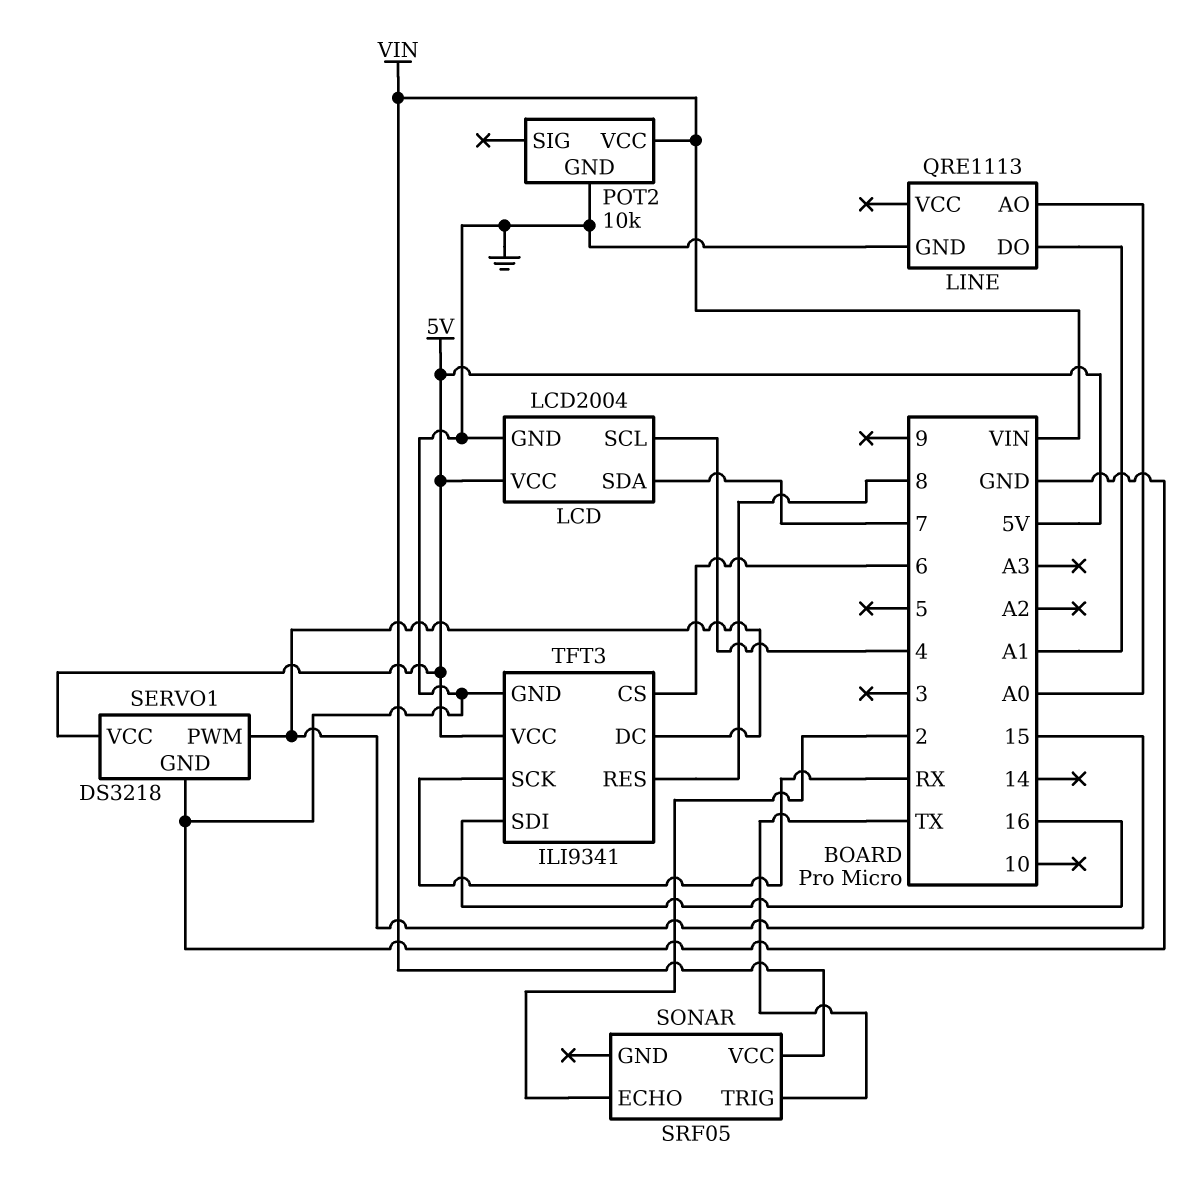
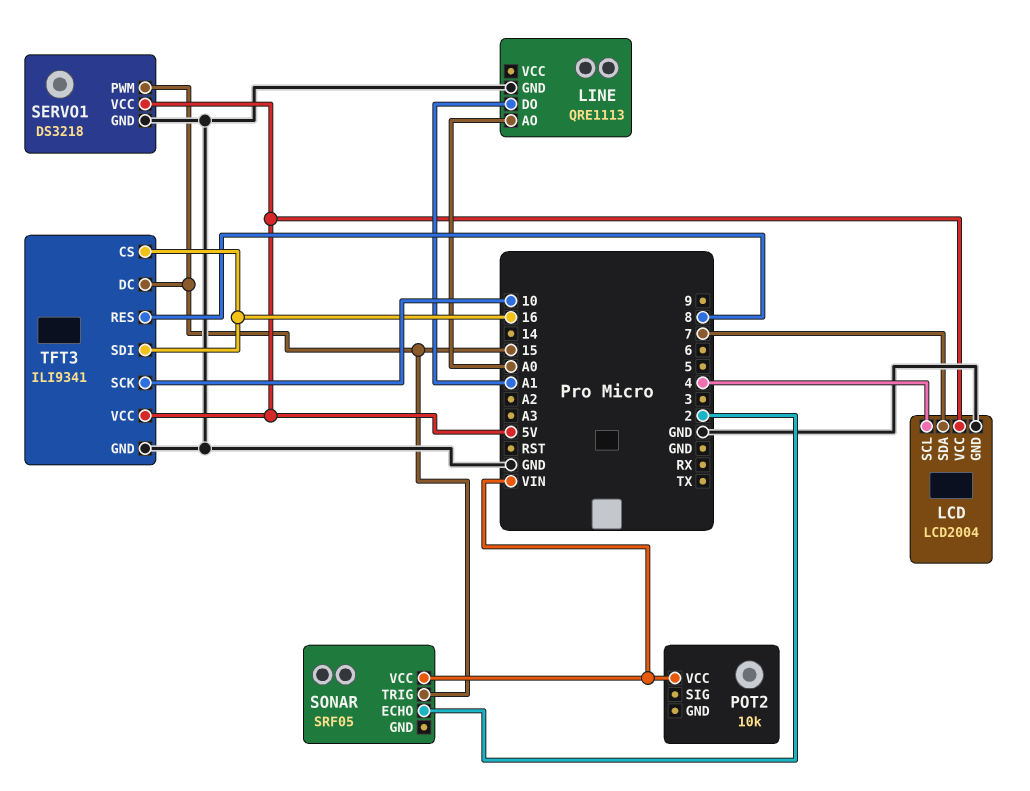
POT2 pin GND: GND -> none
SONAR pin TRIG: TX -> 15
TFT3 pin CS: 6 -> 16
TFT3 pin SCK: RX -> 10

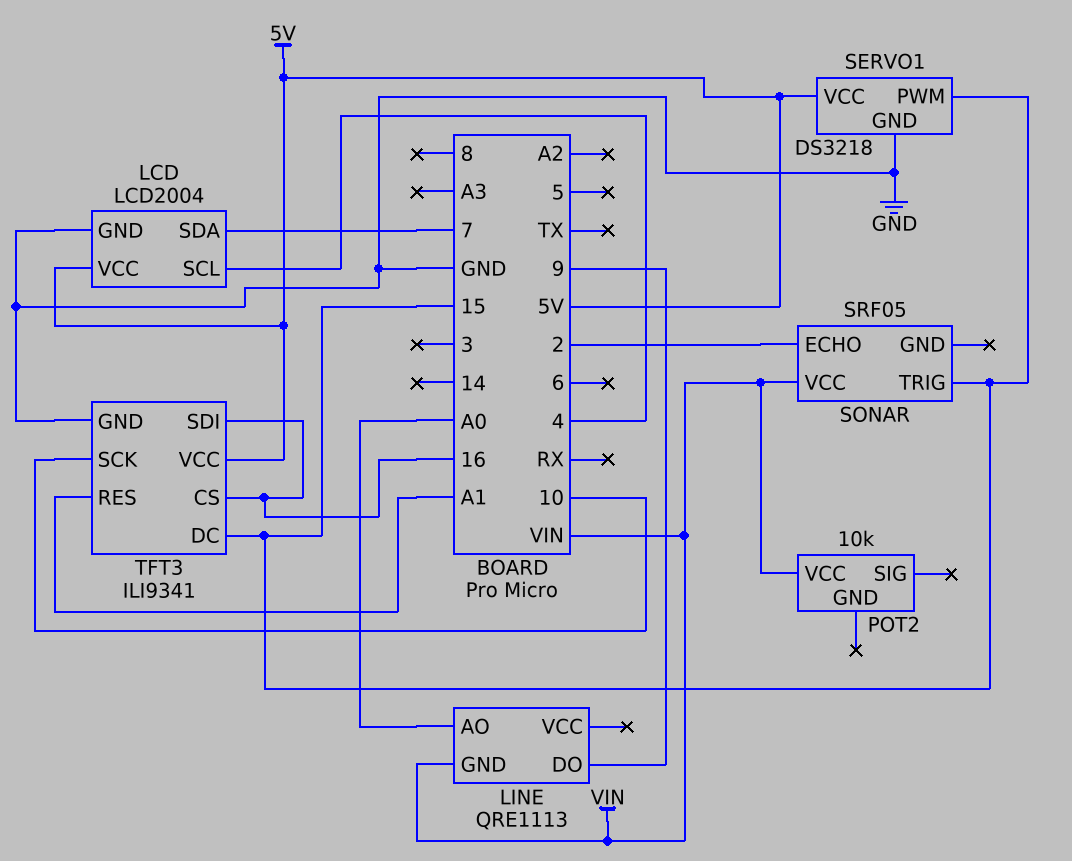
LINE pin DO: A1 -> 9
LINE pin GND: GND -> VIN
TFT3 pin RES: 8 -> A1

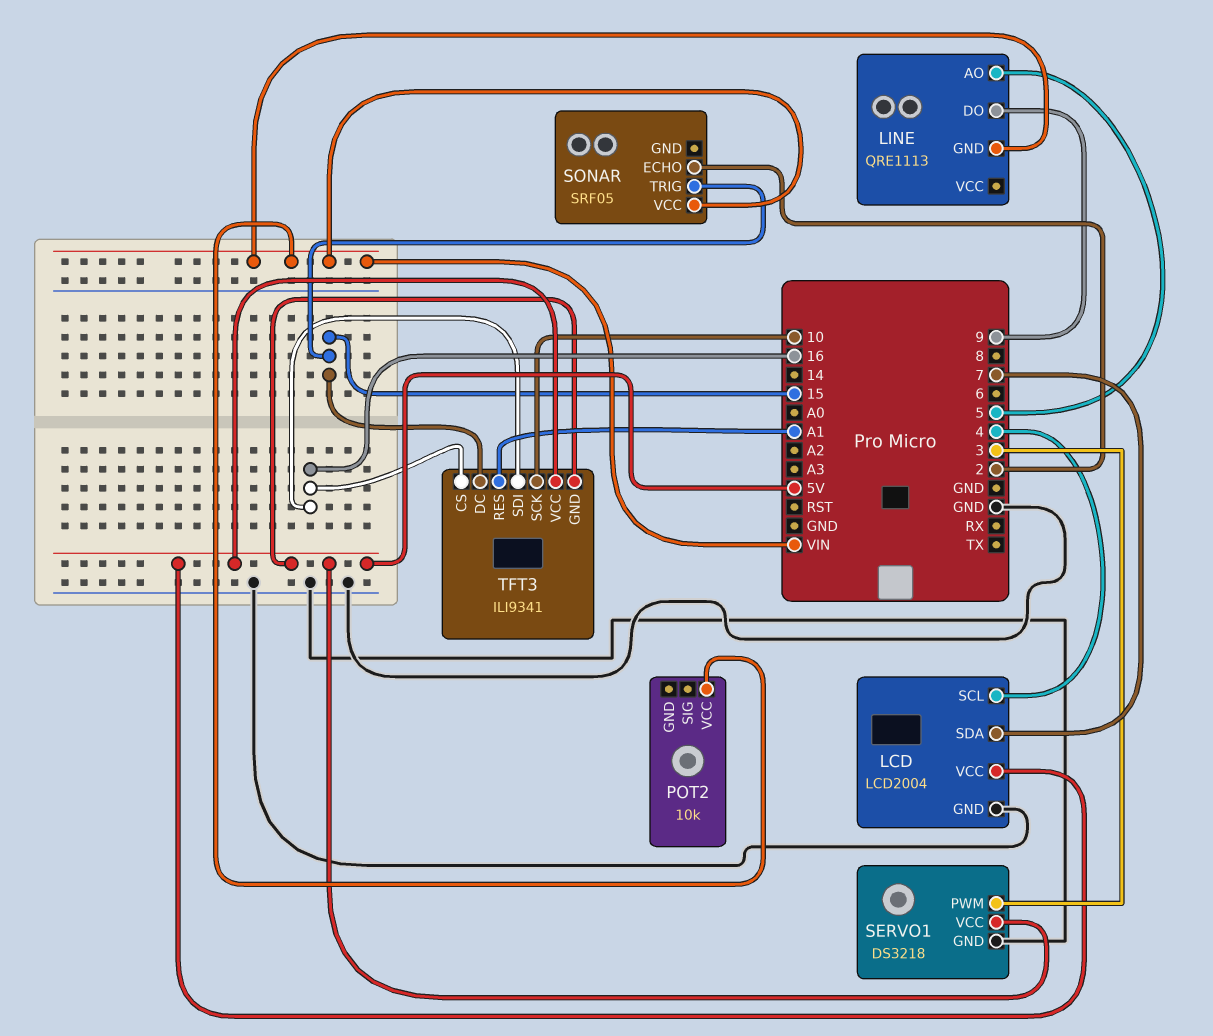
LINE pin AO: A0 -> 5
SERVO1 pin PWM: 15 -> 3
TFT3 pin GND: GND -> 5V

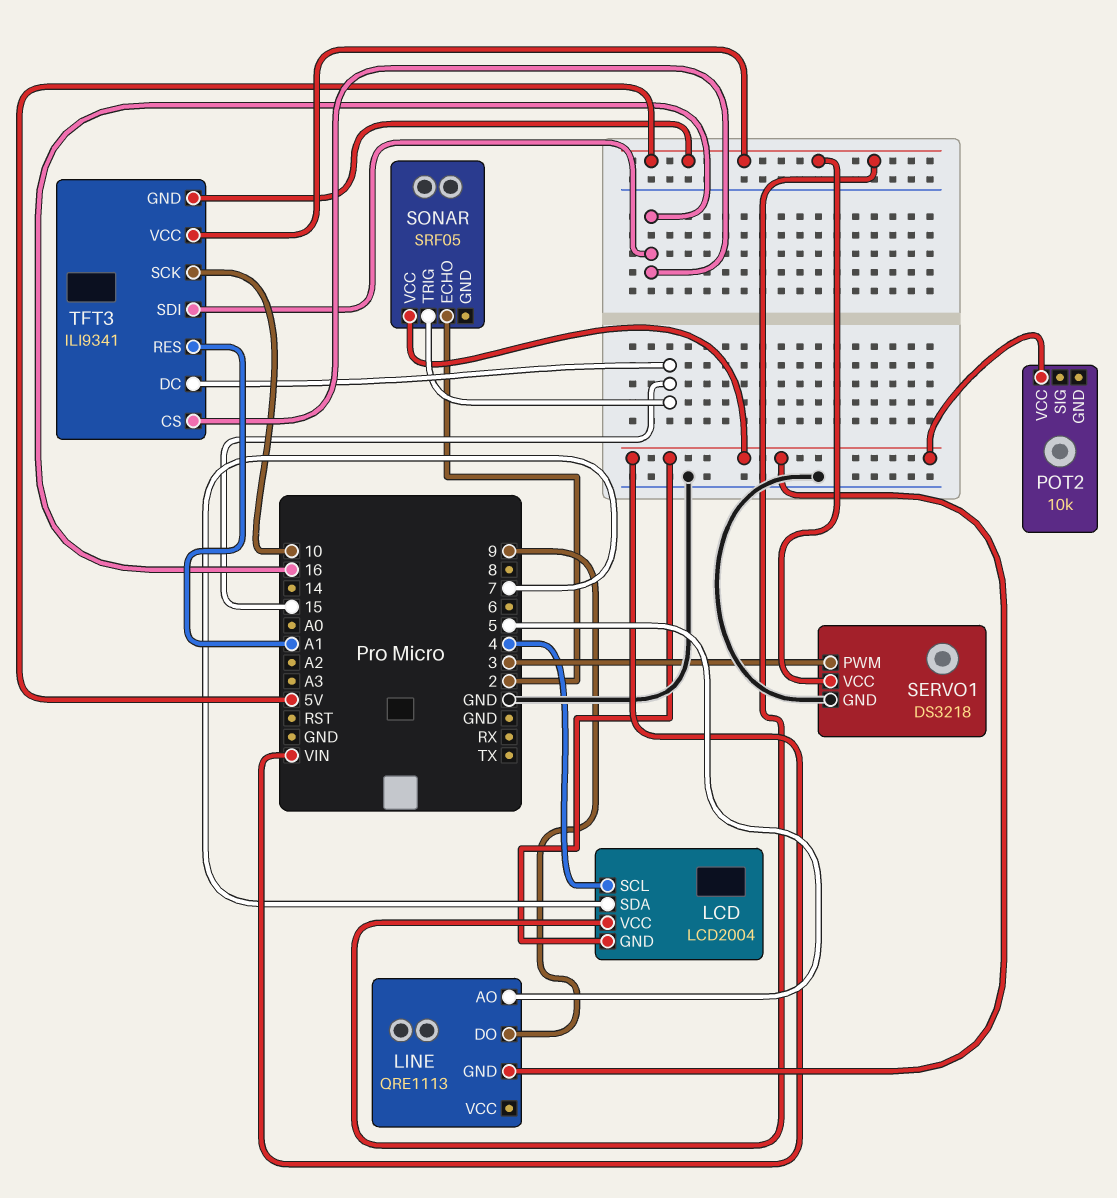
LCD pin GND: GND -> VIN

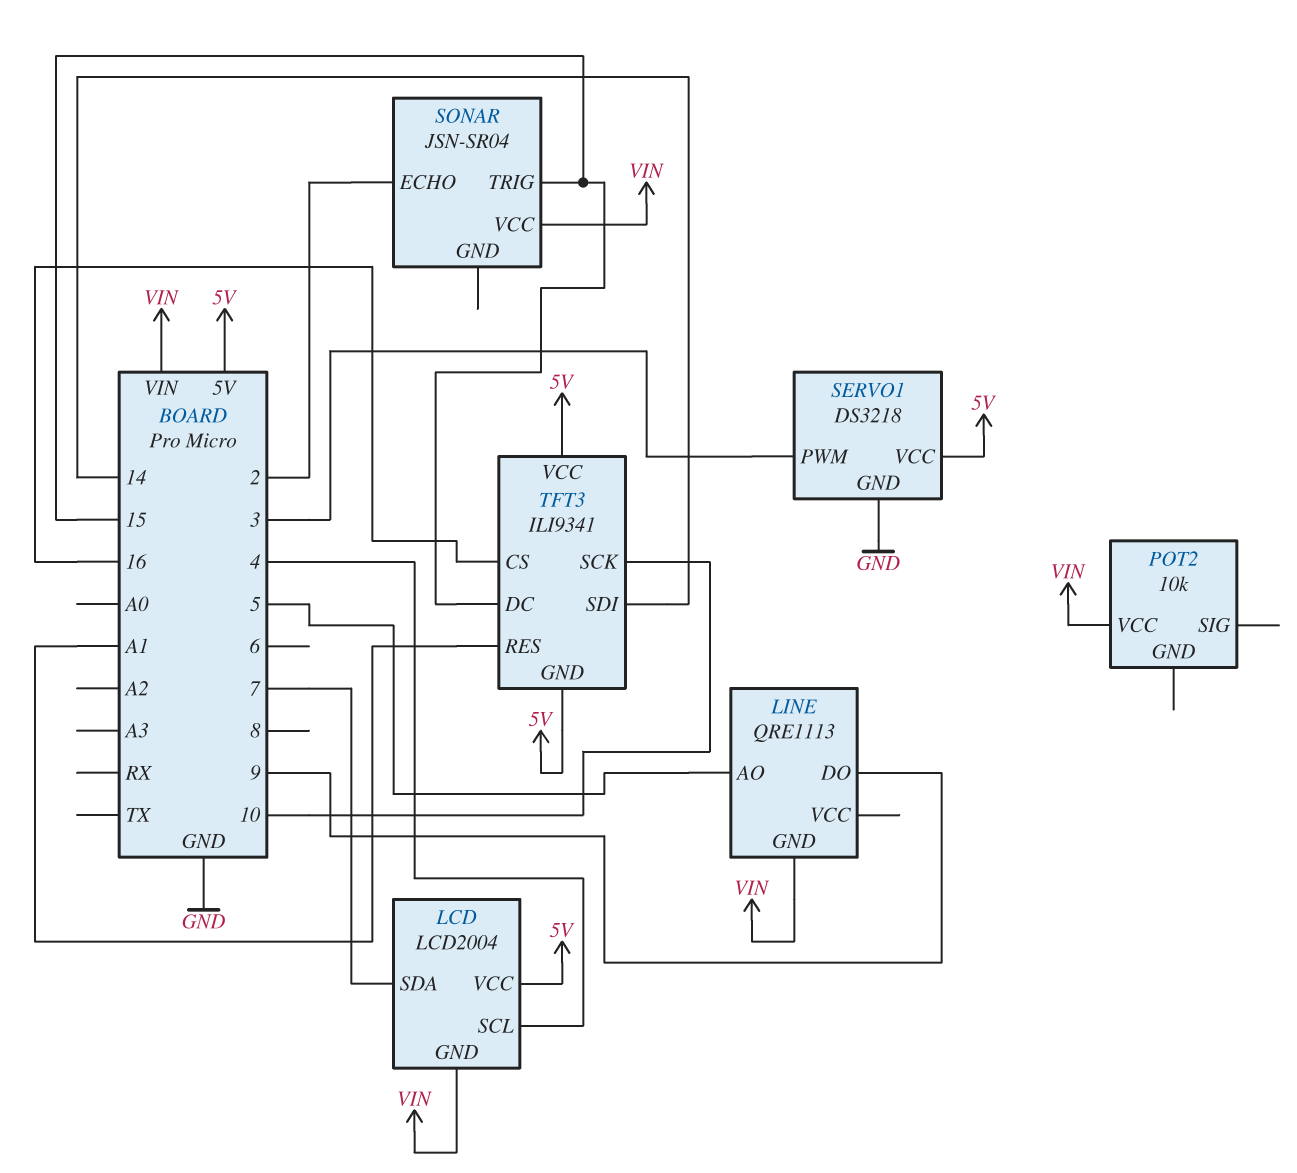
SONAR: SRF05 -> JSN-SR04
TFT3 pin SDI: 16 -> 14

